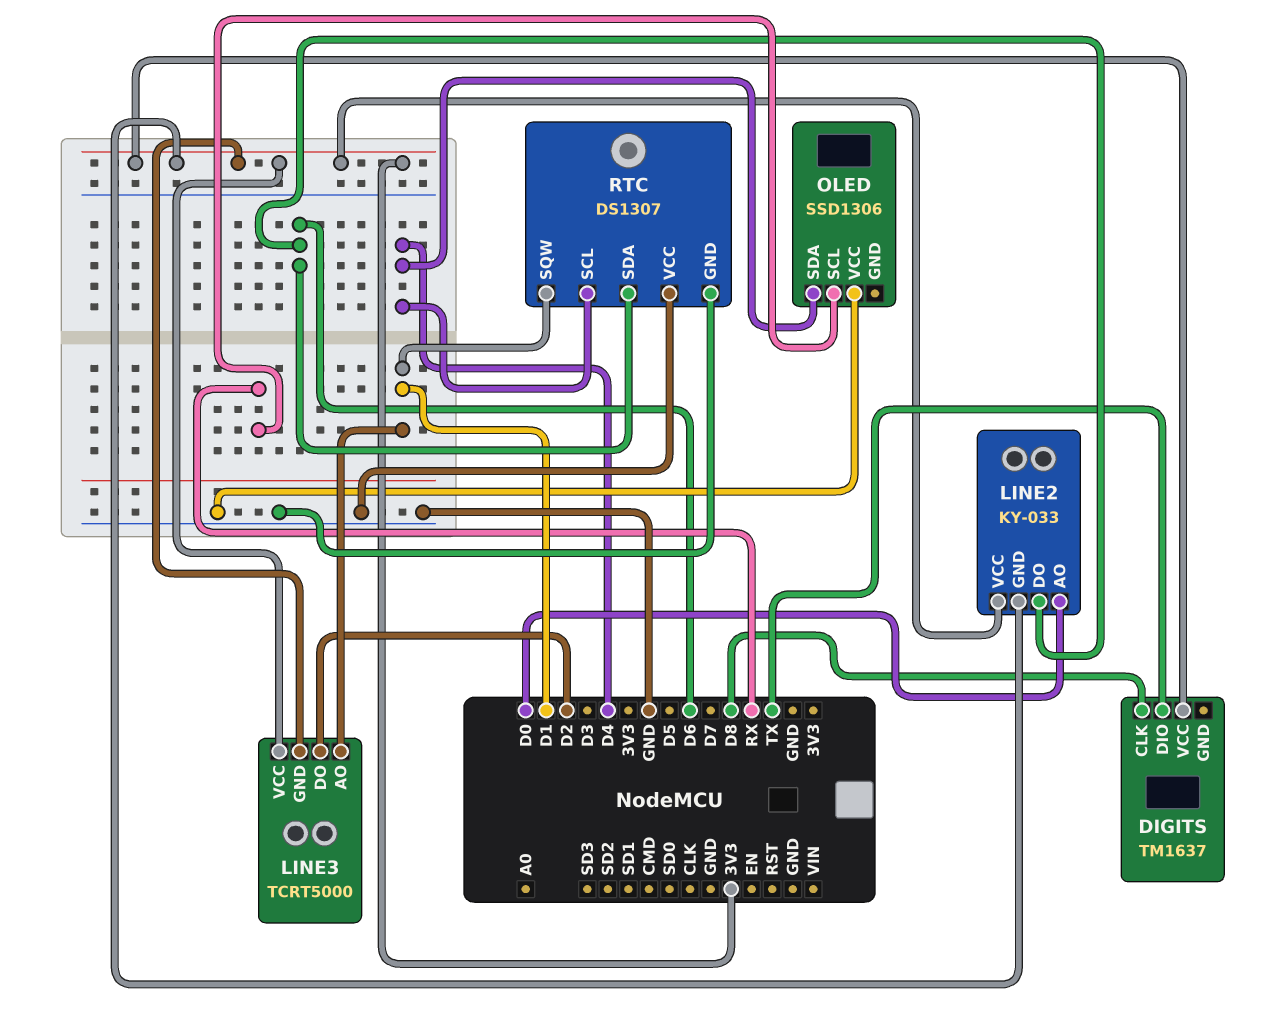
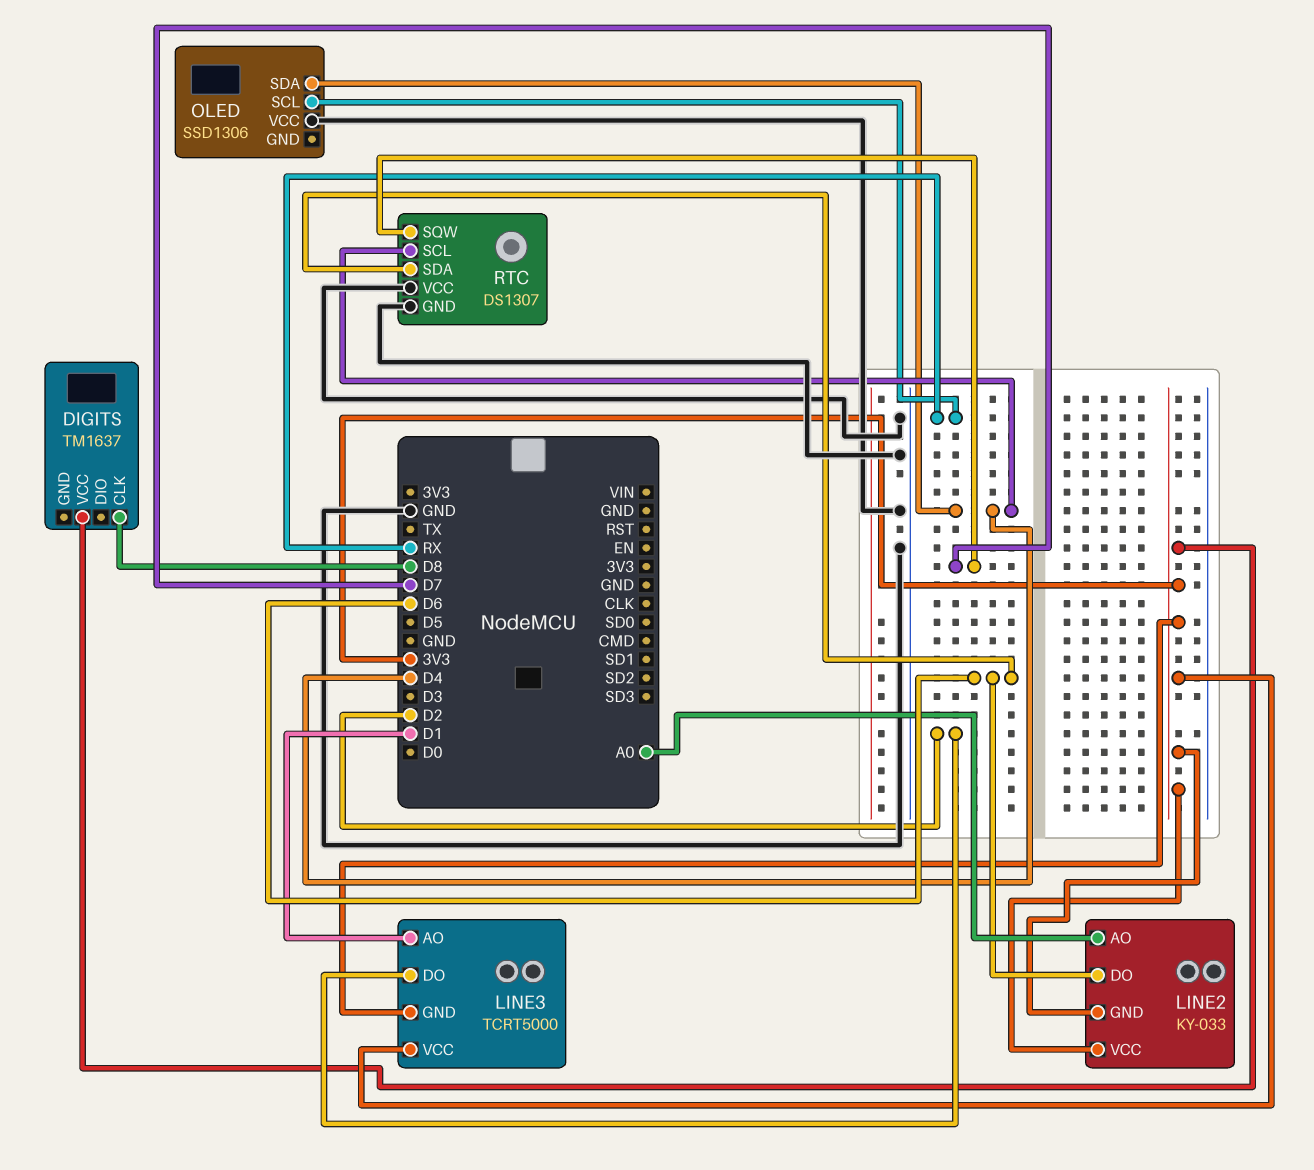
DIGITS pin DIO: TX -> none
LINE2 pin AO: D0 -> A0
RTC pin SQW: D1 -> D7

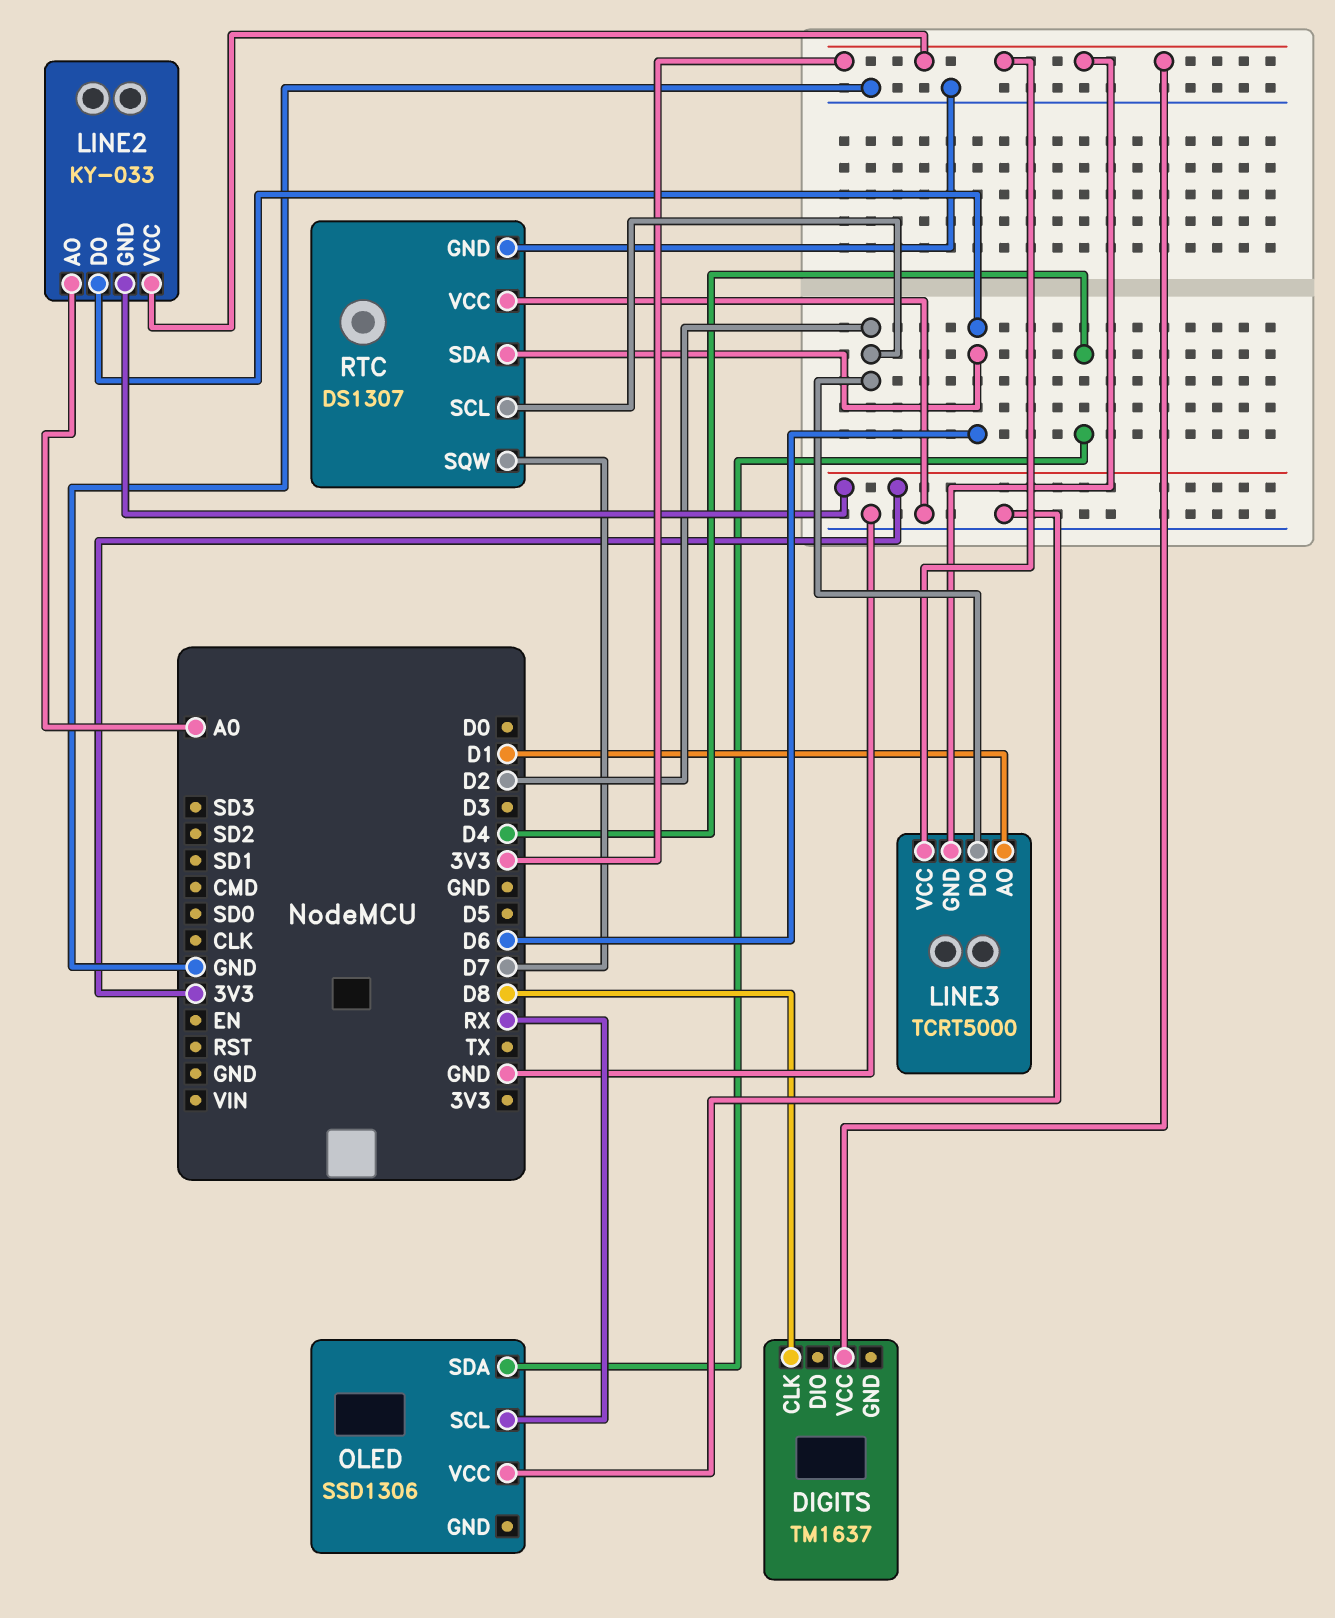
RTC pin SCL: D4 -> D2

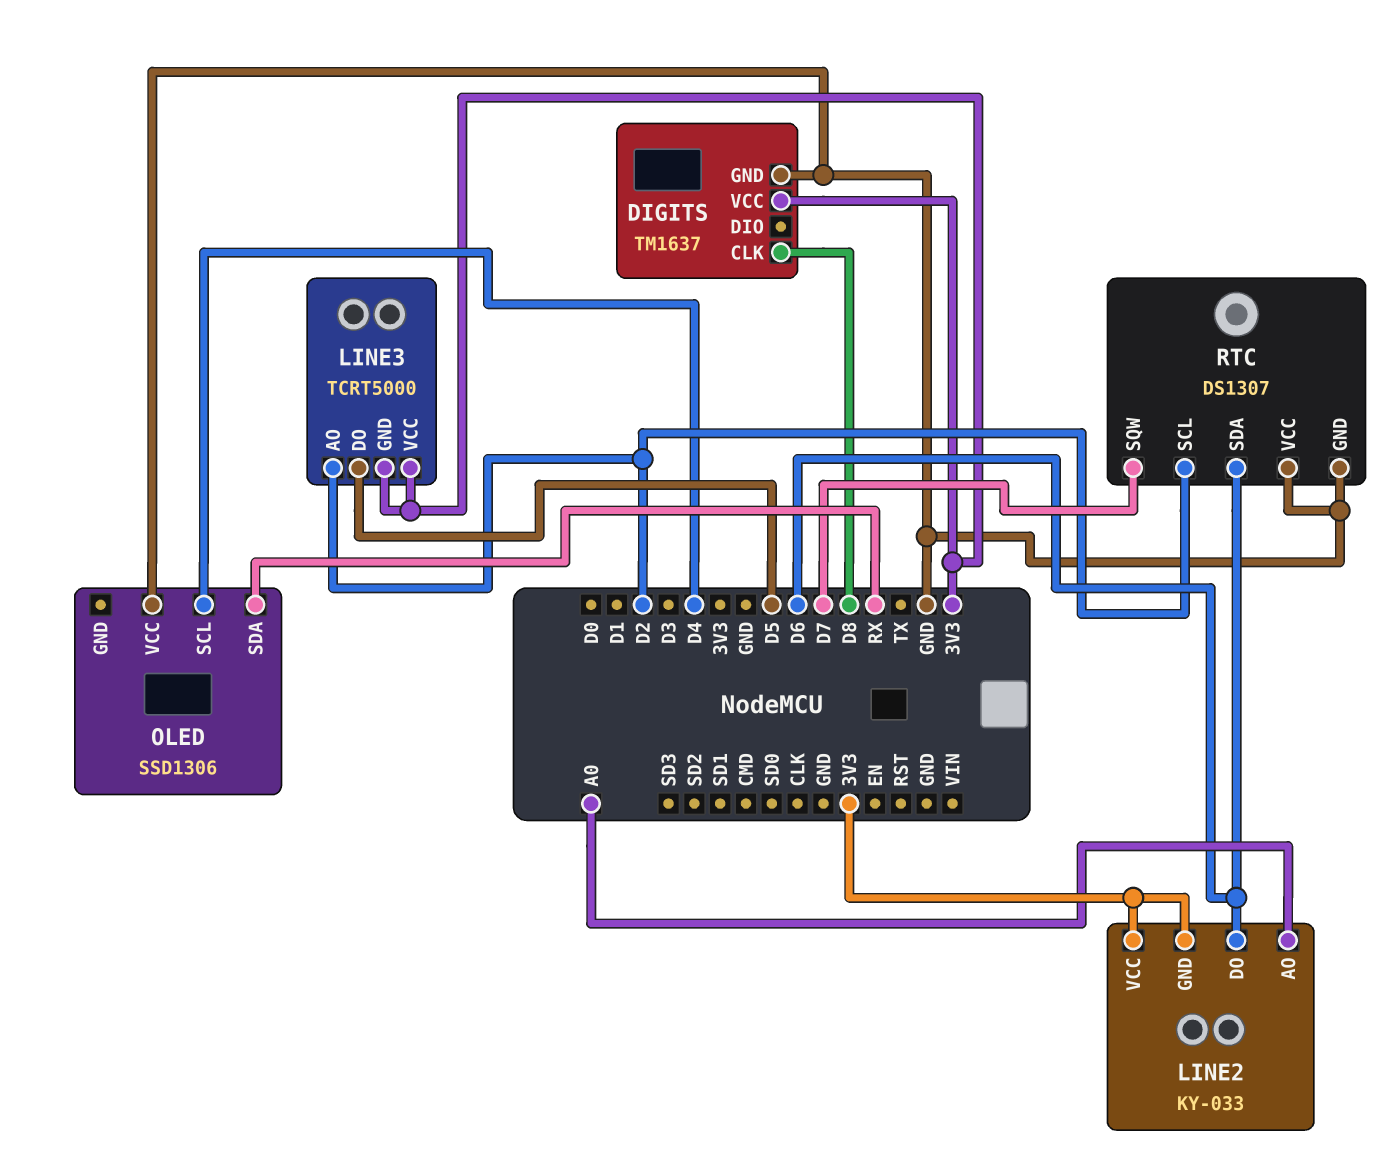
DIGITS pin GND: none -> GND
LINE3 pin AO: D1 -> D2
LINE3 pin DO: D2 -> D5
OLED pin SCL: RX -> D4
OLED pin SDA: D4 -> RX

